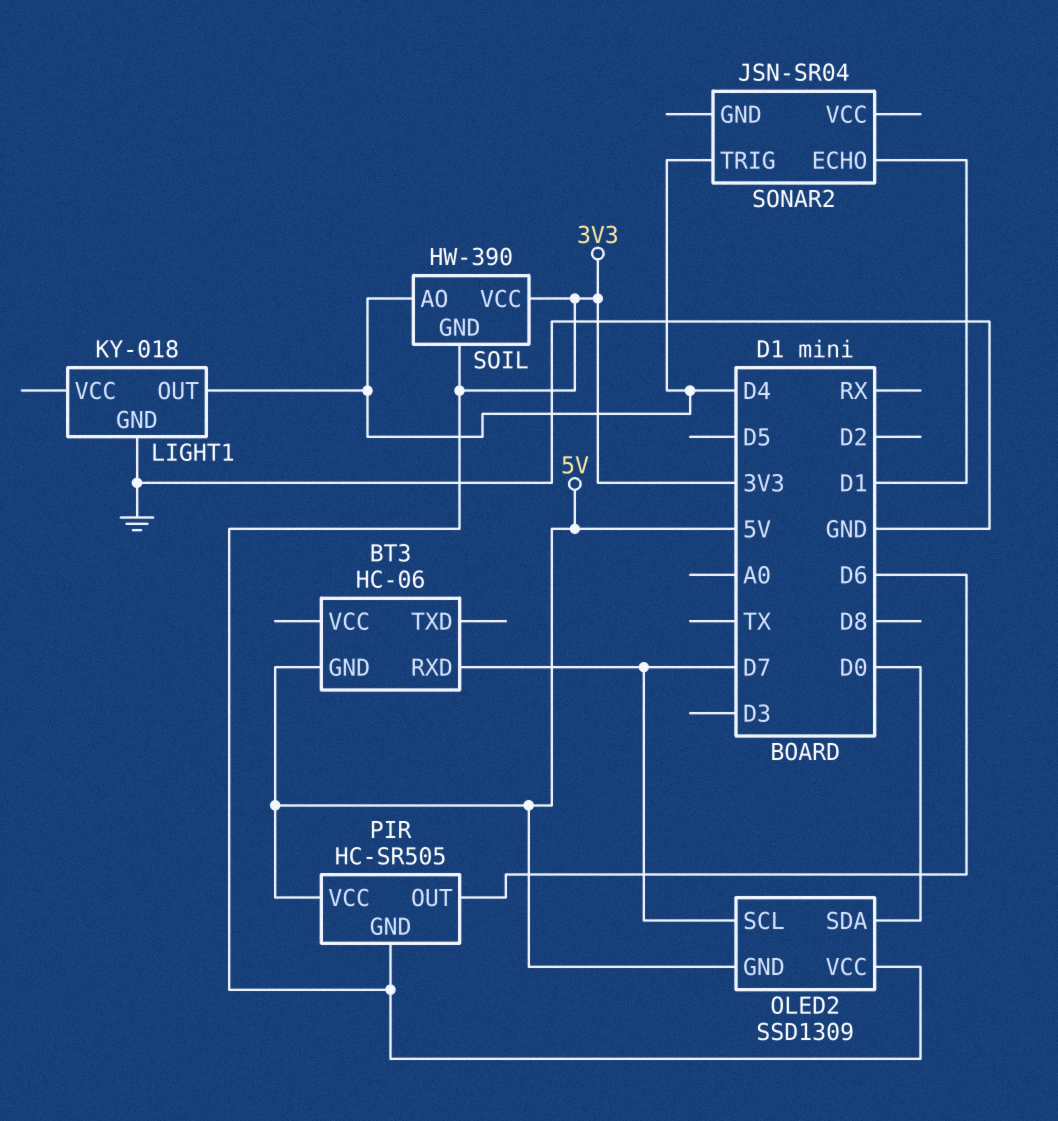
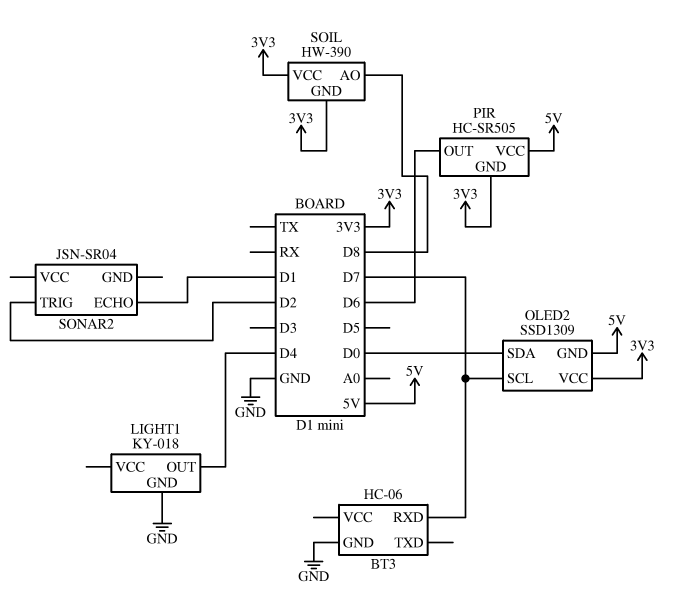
BT3 pin GND: 5V -> GND
SOIL pin AO: D4 -> D8
SONAR2 pin TRIG: D4 -> D2

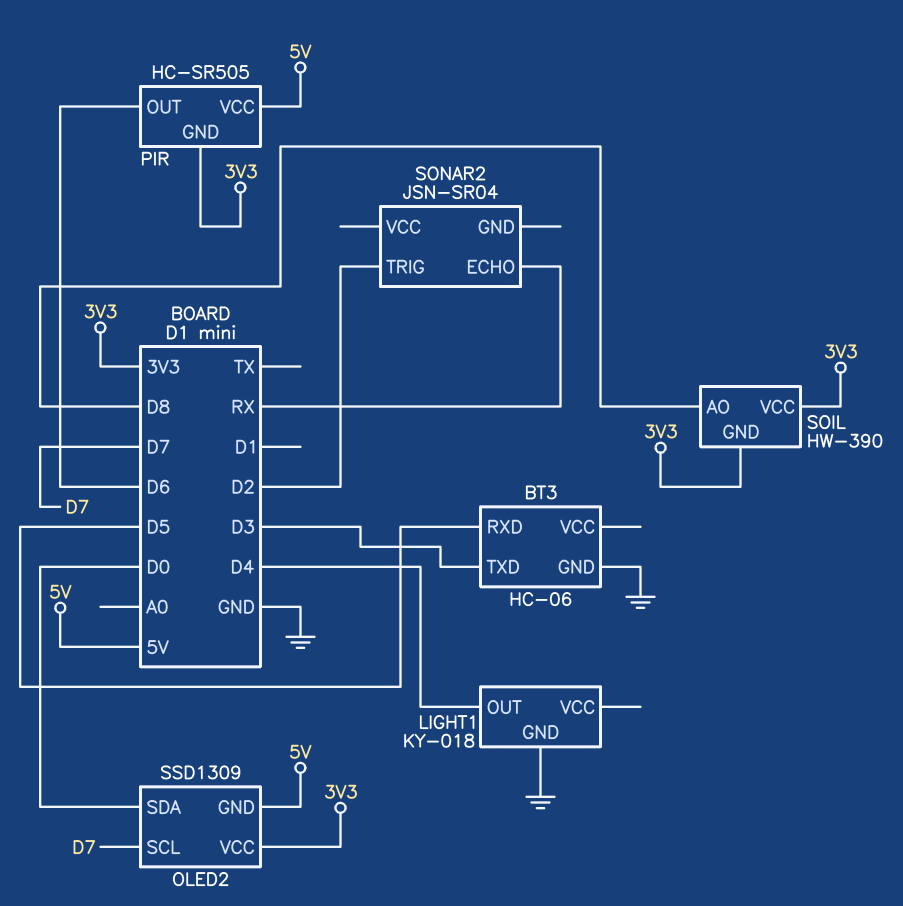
BT3 pin RXD: D7 -> D5
BT3 pin TXD: none -> D3
SONAR2 pin ECHO: D1 -> RX

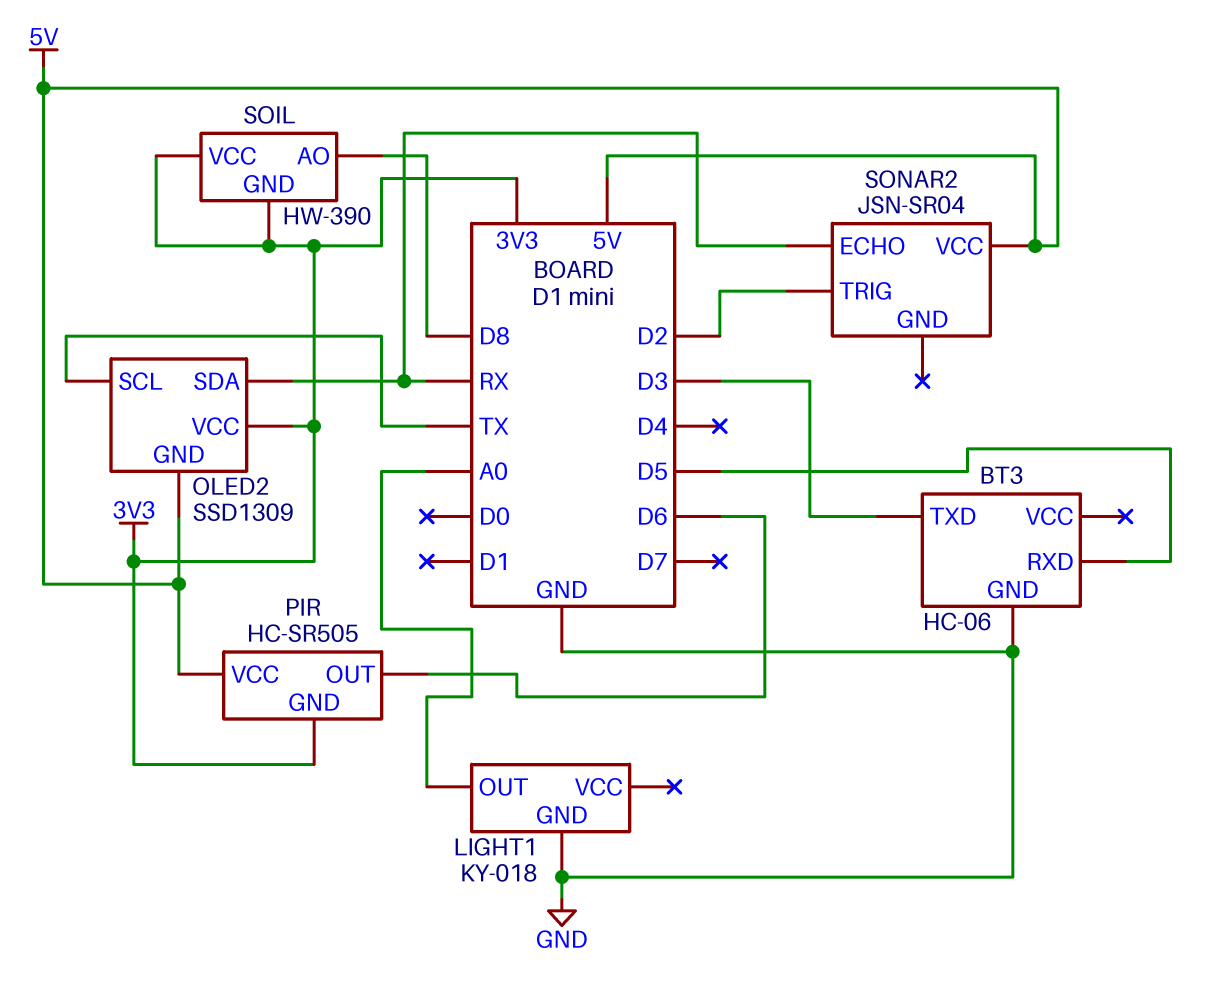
LIGHT1 pin OUT: D4 -> A0
OLED2 pin SCL: D7 -> TX
OLED2 pin SDA: D0 -> RX
SONAR2 pin VCC: none -> 5V

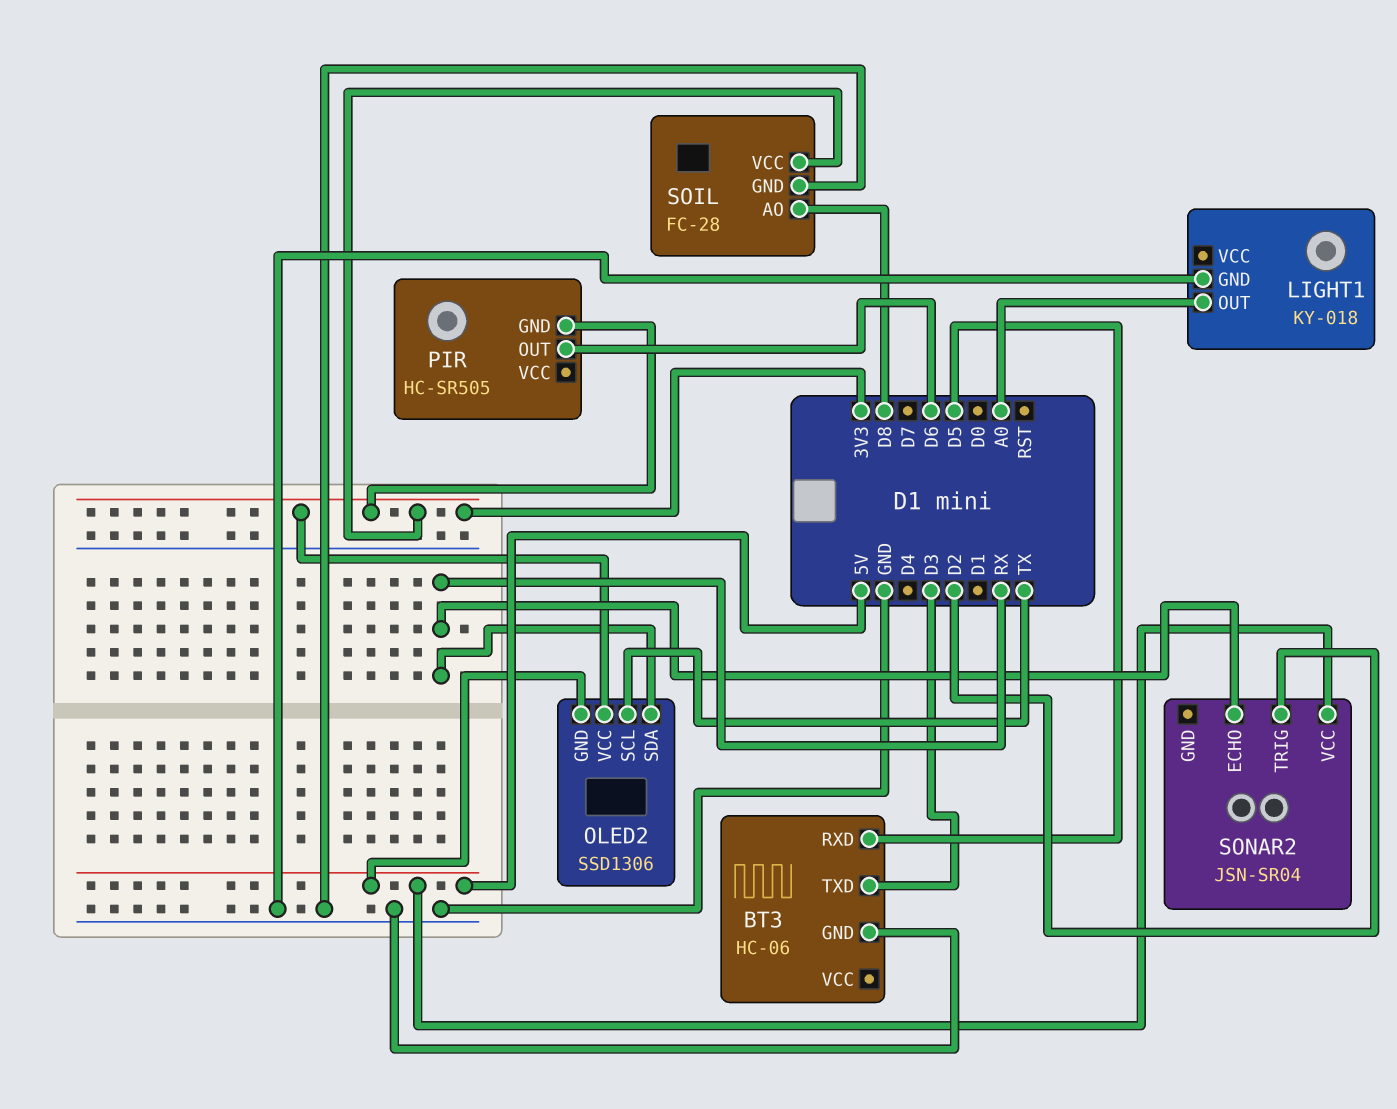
OLED2: SSD1309 -> SSD1306
PIR pin VCC: 5V -> none
SOIL: HW-390 -> FC-28
SOIL pin GND: 3V3 -> GND

